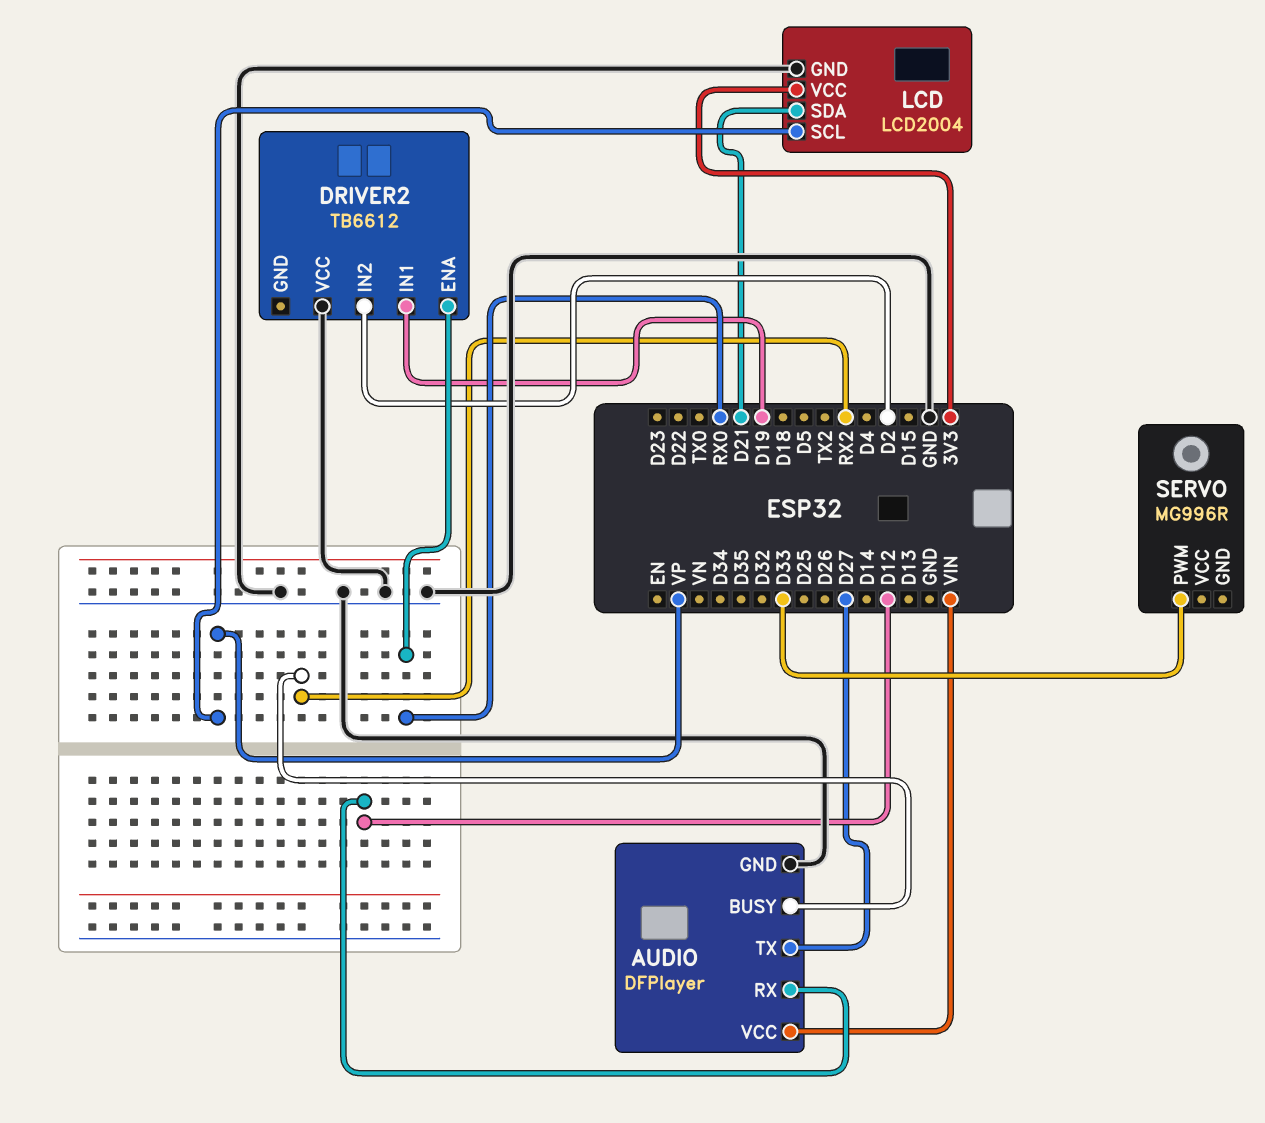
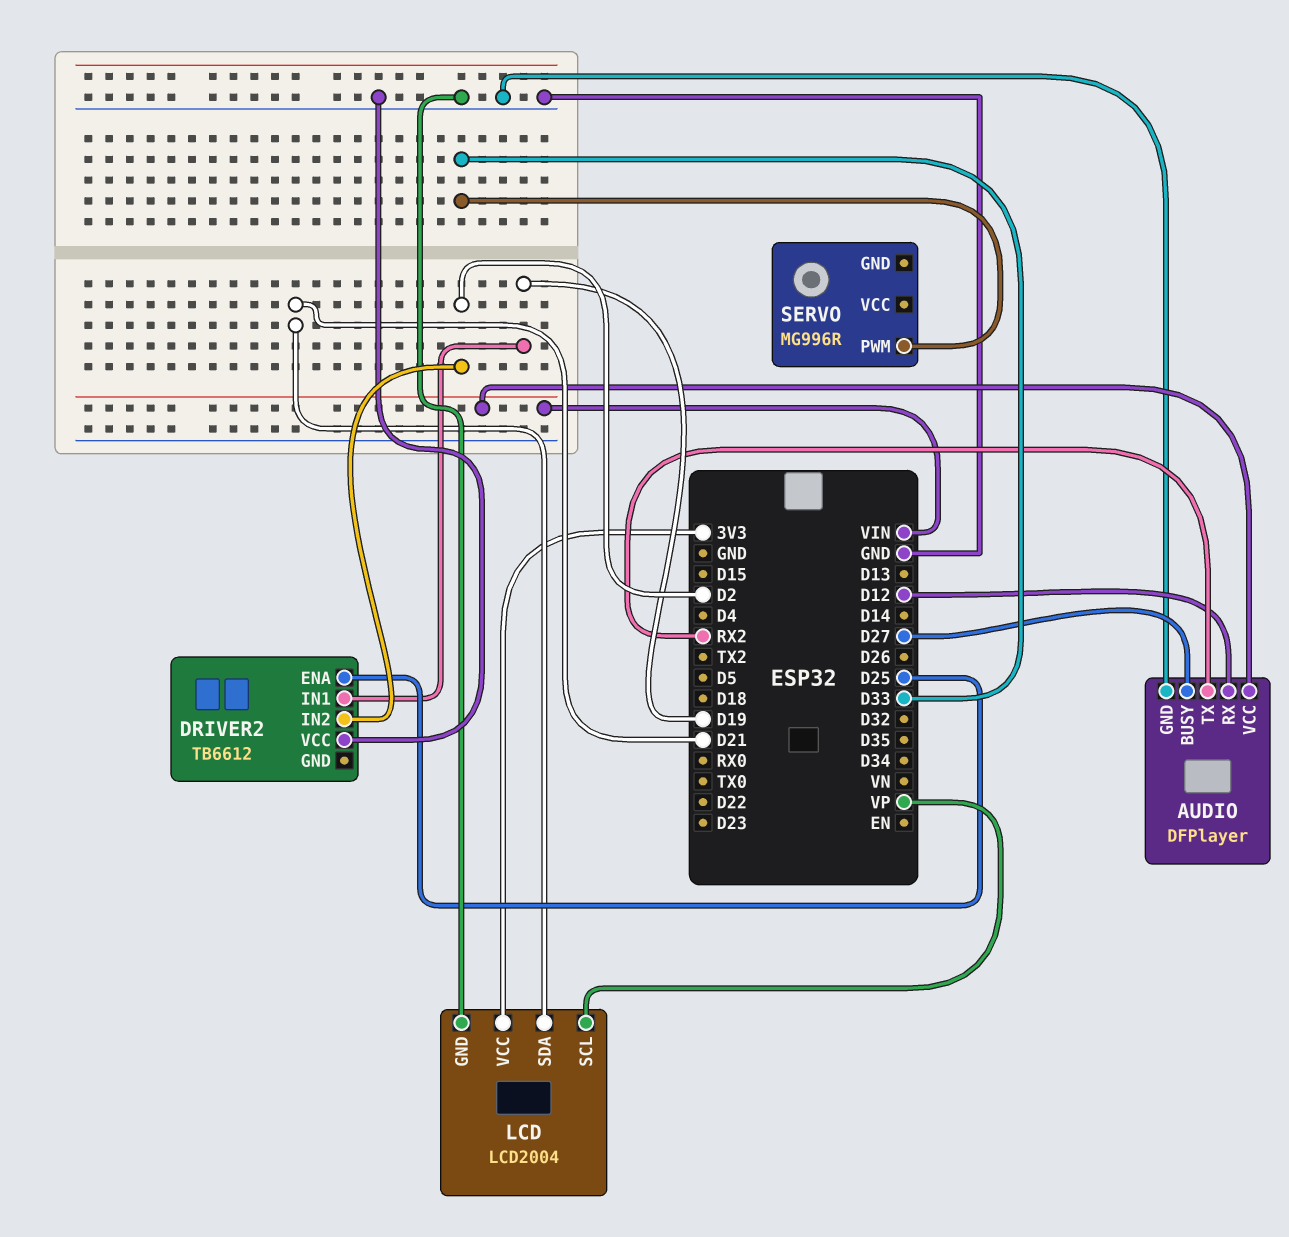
AUDIO pin BUSY: RX2 -> D27
AUDIO pin TX: D27 -> RX2
DRIVER2 pin ENA: RX0 -> D25

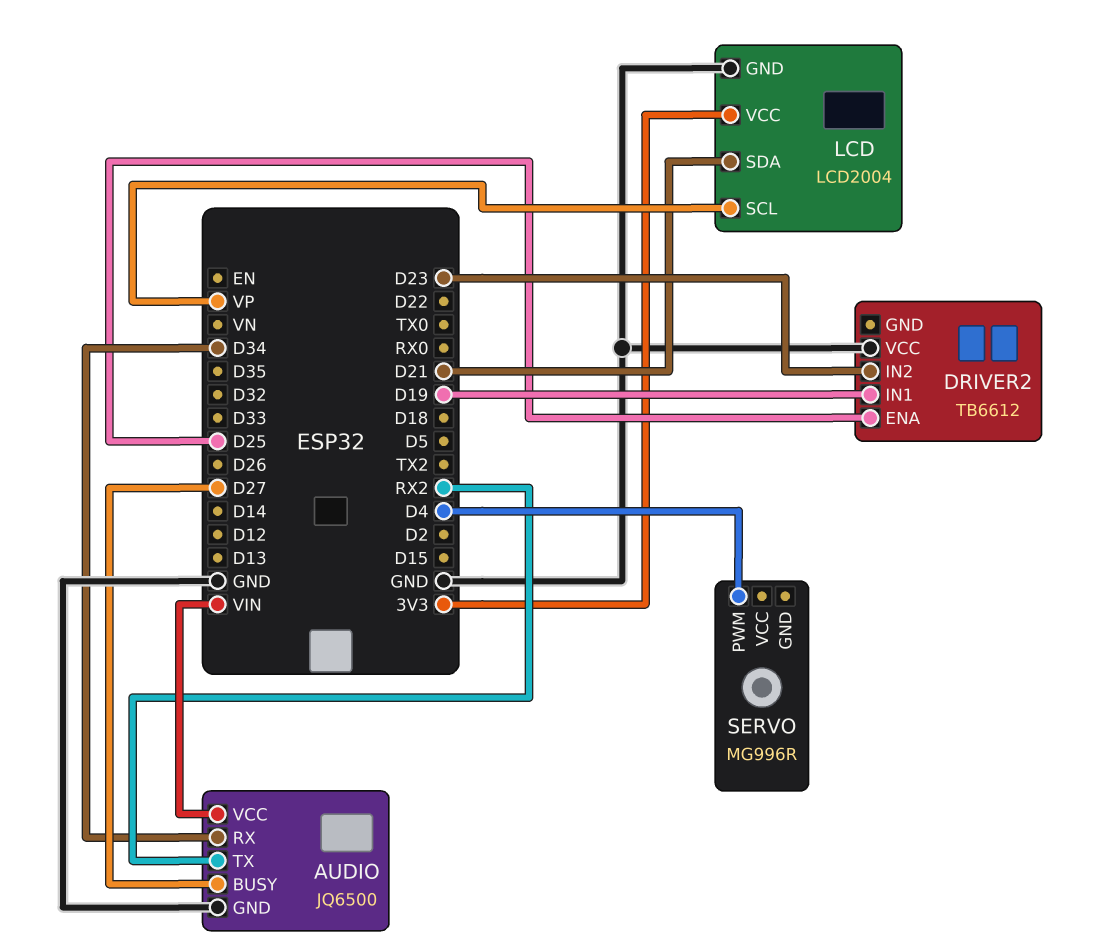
AUDIO: DFPlayer -> JQ6500
AUDIO pin RX: D12 -> D34
DRIVER2 pin IN2: D2 -> D23
SERVO pin PWM: D33 -> D4

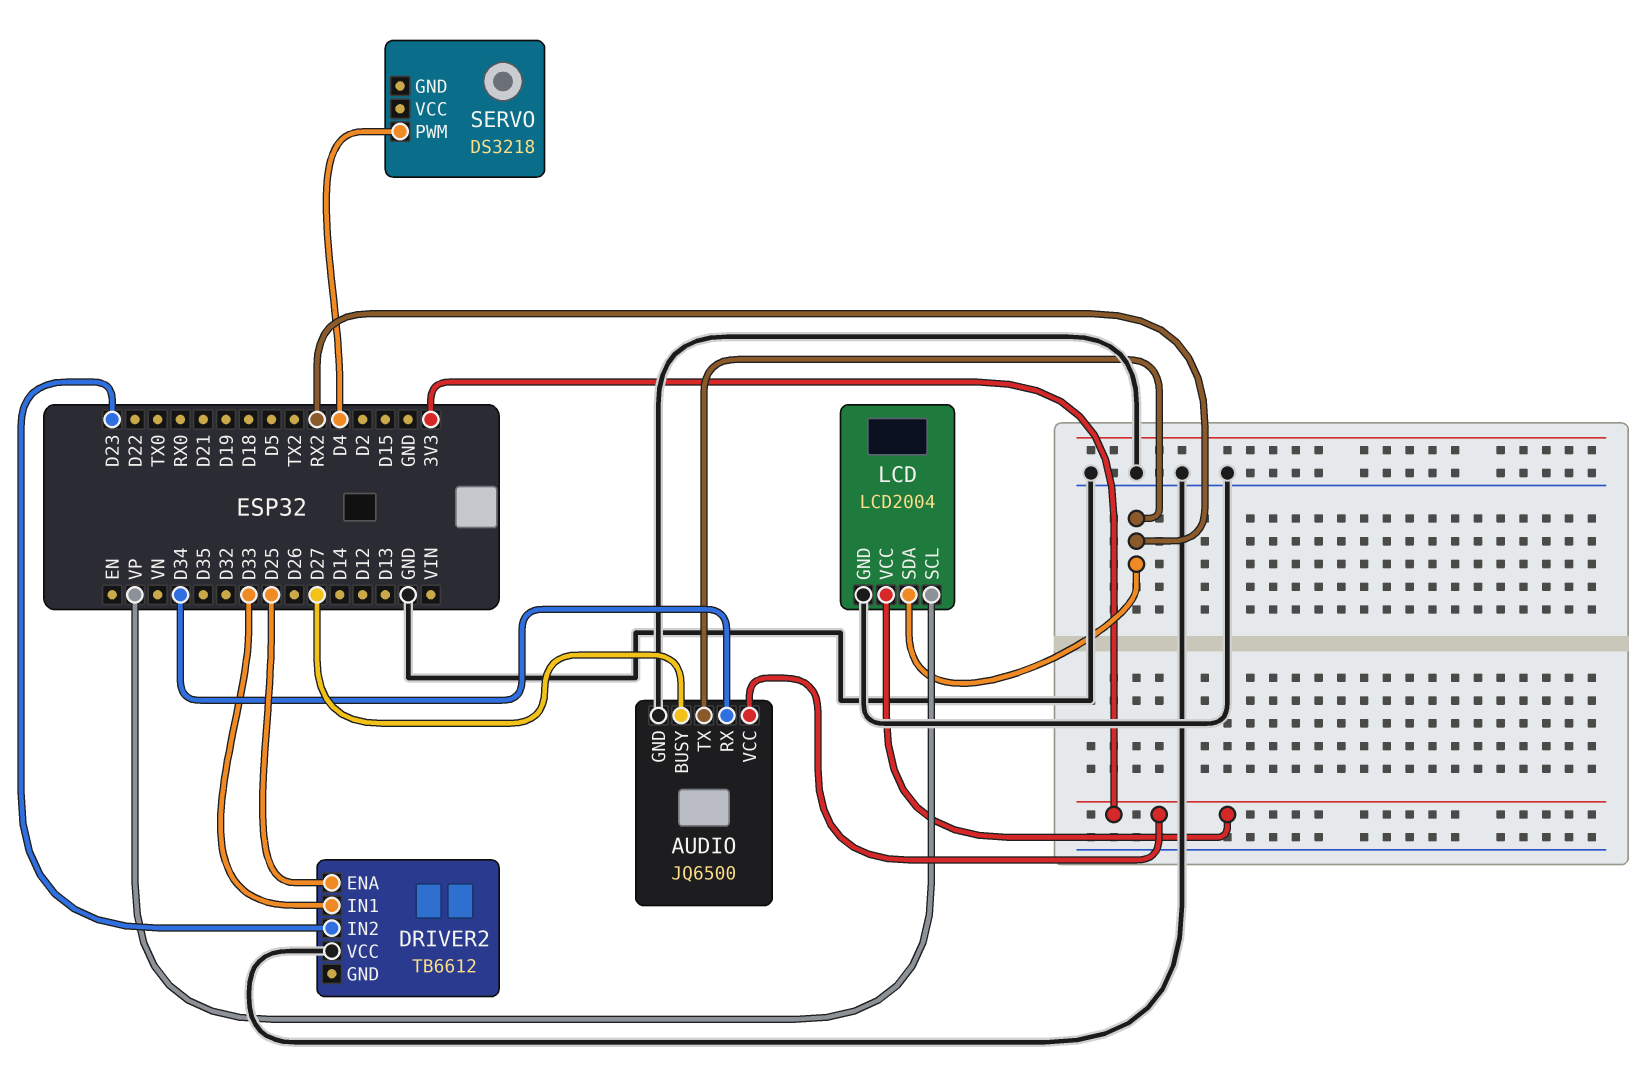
AUDIO pin VCC: VIN -> 3V3
DRIVER2 pin IN1: D19 -> D33
LCD pin SDA: D21 -> RX2
SERVO: MG996R -> DS3218

